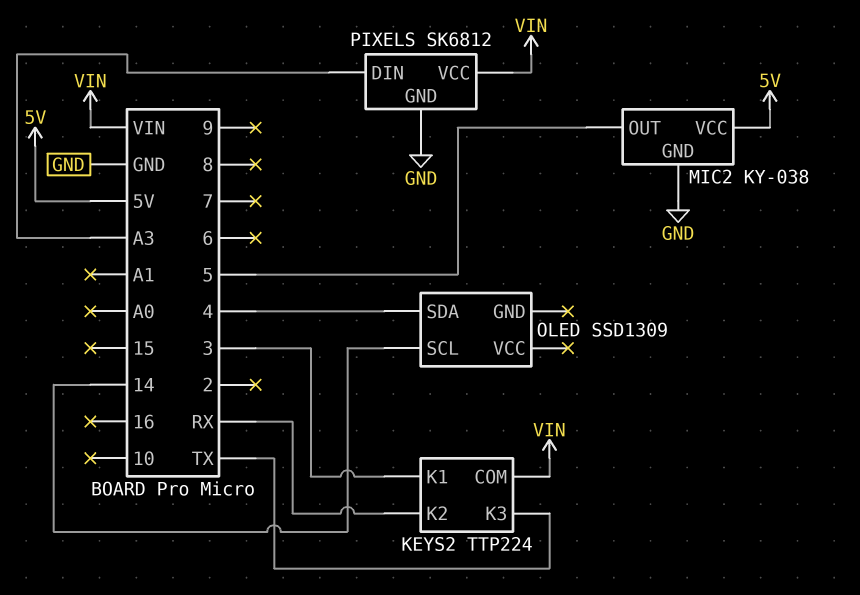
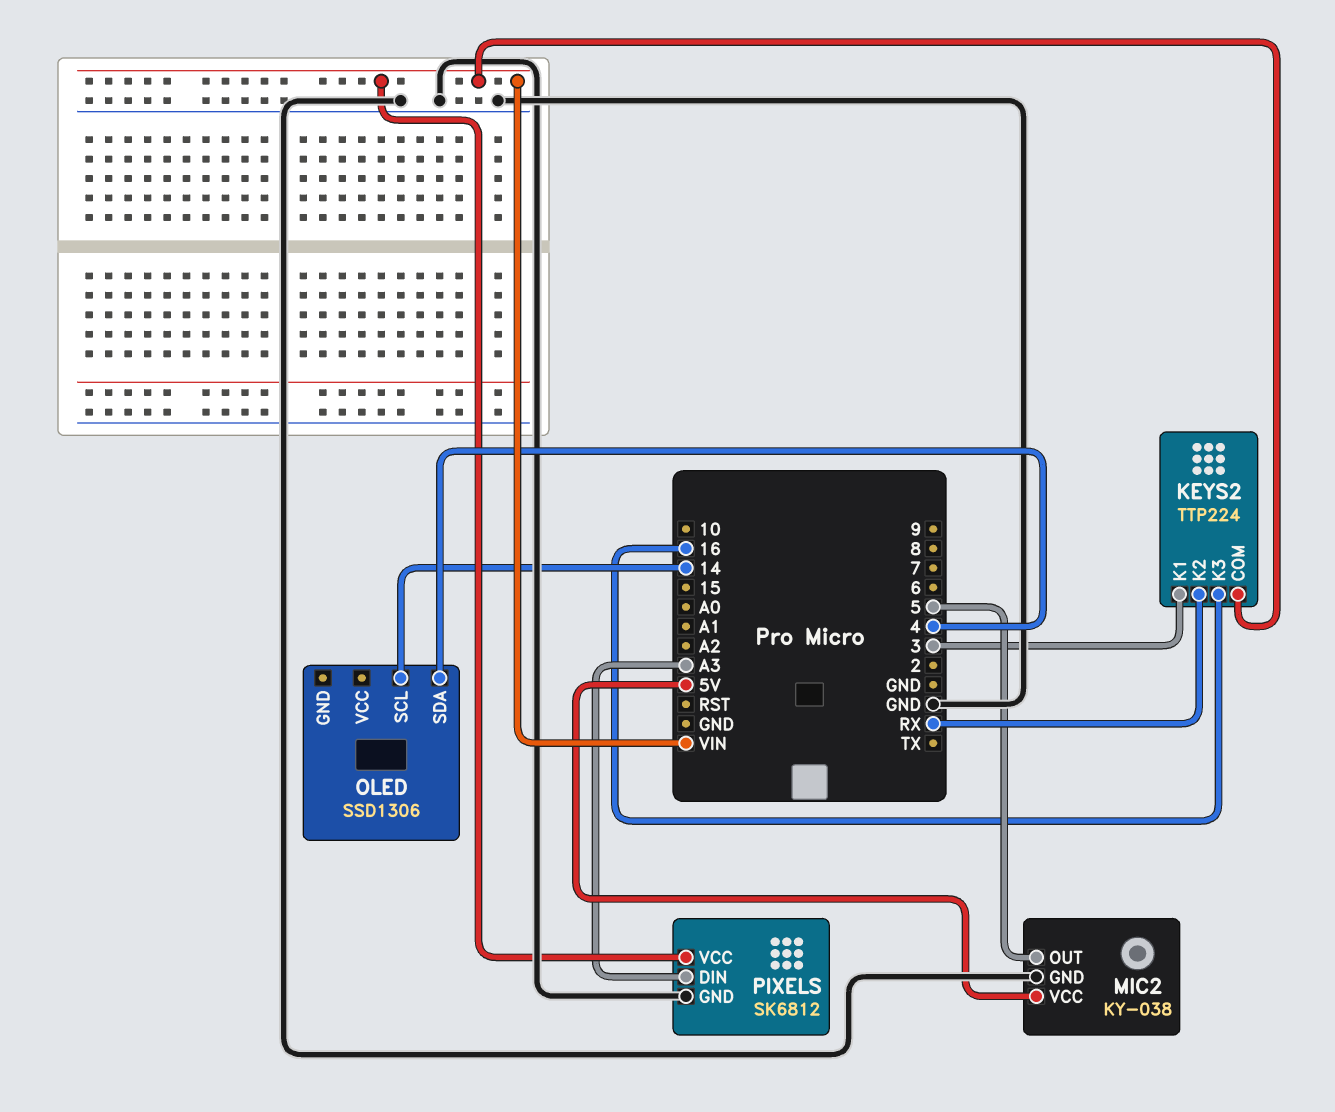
KEYS2 pin K3: TX -> 16
OLED: SSD1309 -> SSD1306

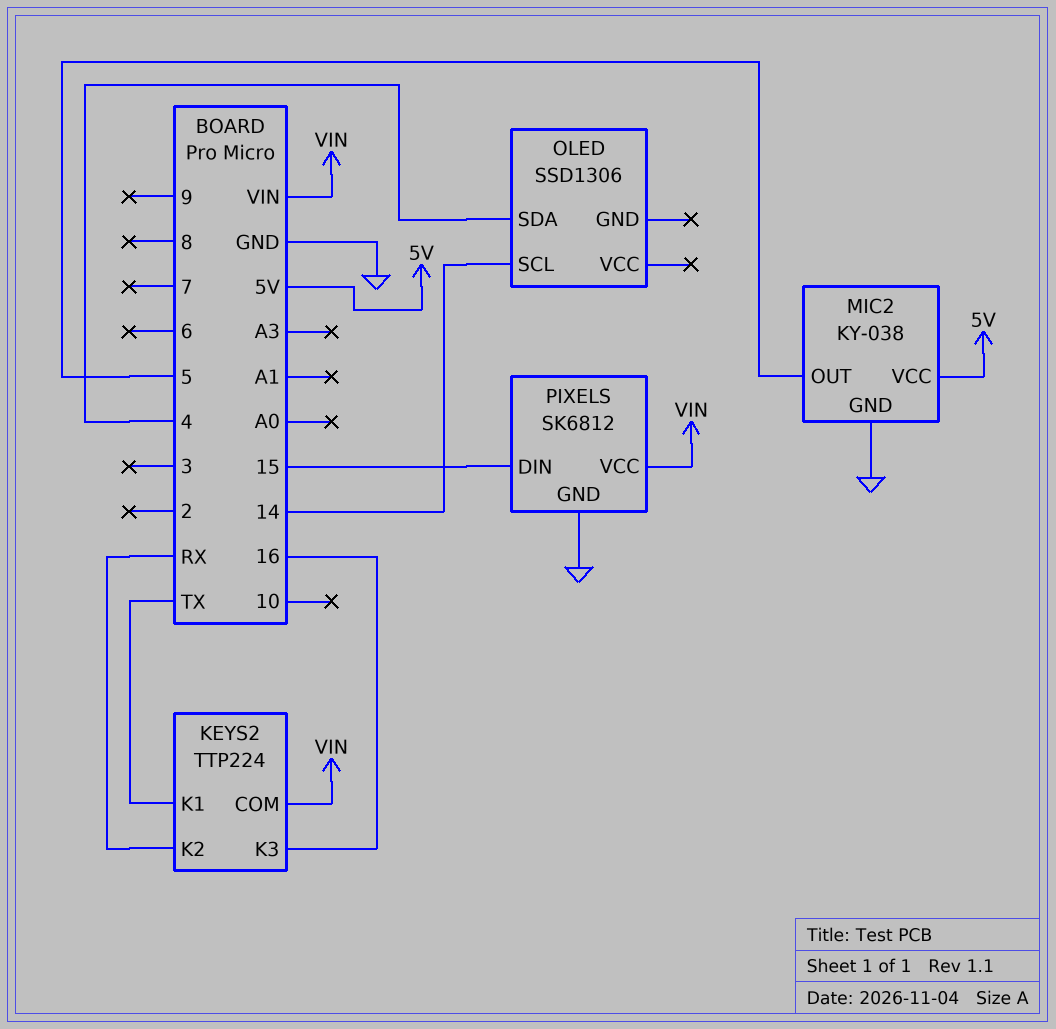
KEYS2 pin K1: 3 -> TX
PIXELS pin DIN: A3 -> 15

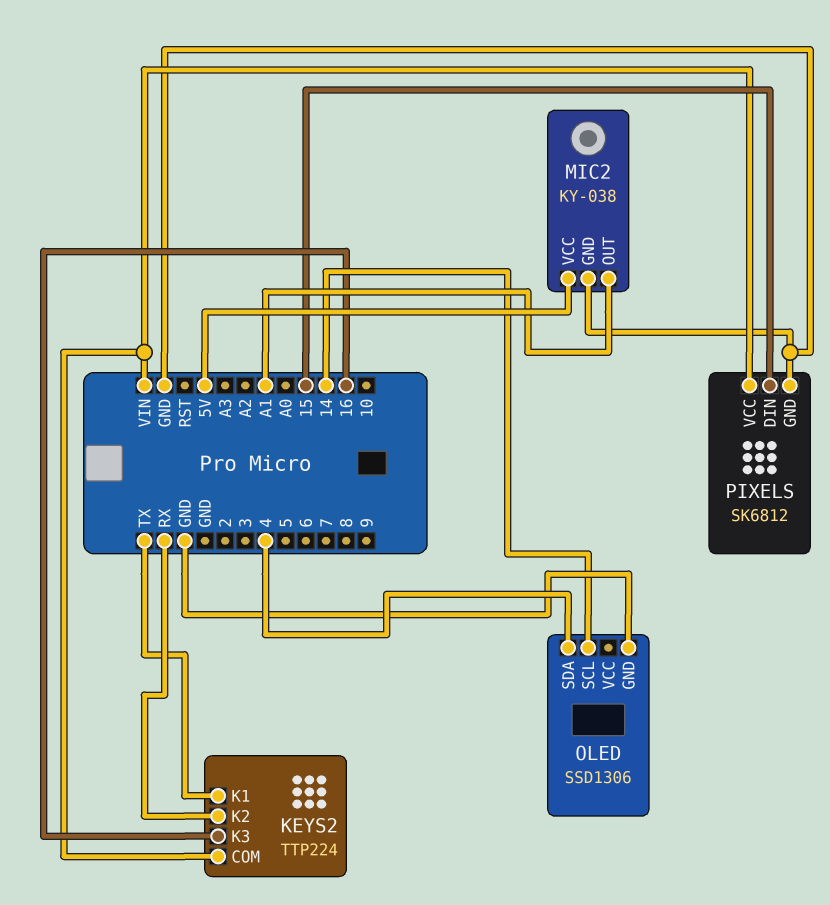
MIC2 pin OUT: 5 -> A1
OLED pin GND: none -> GND

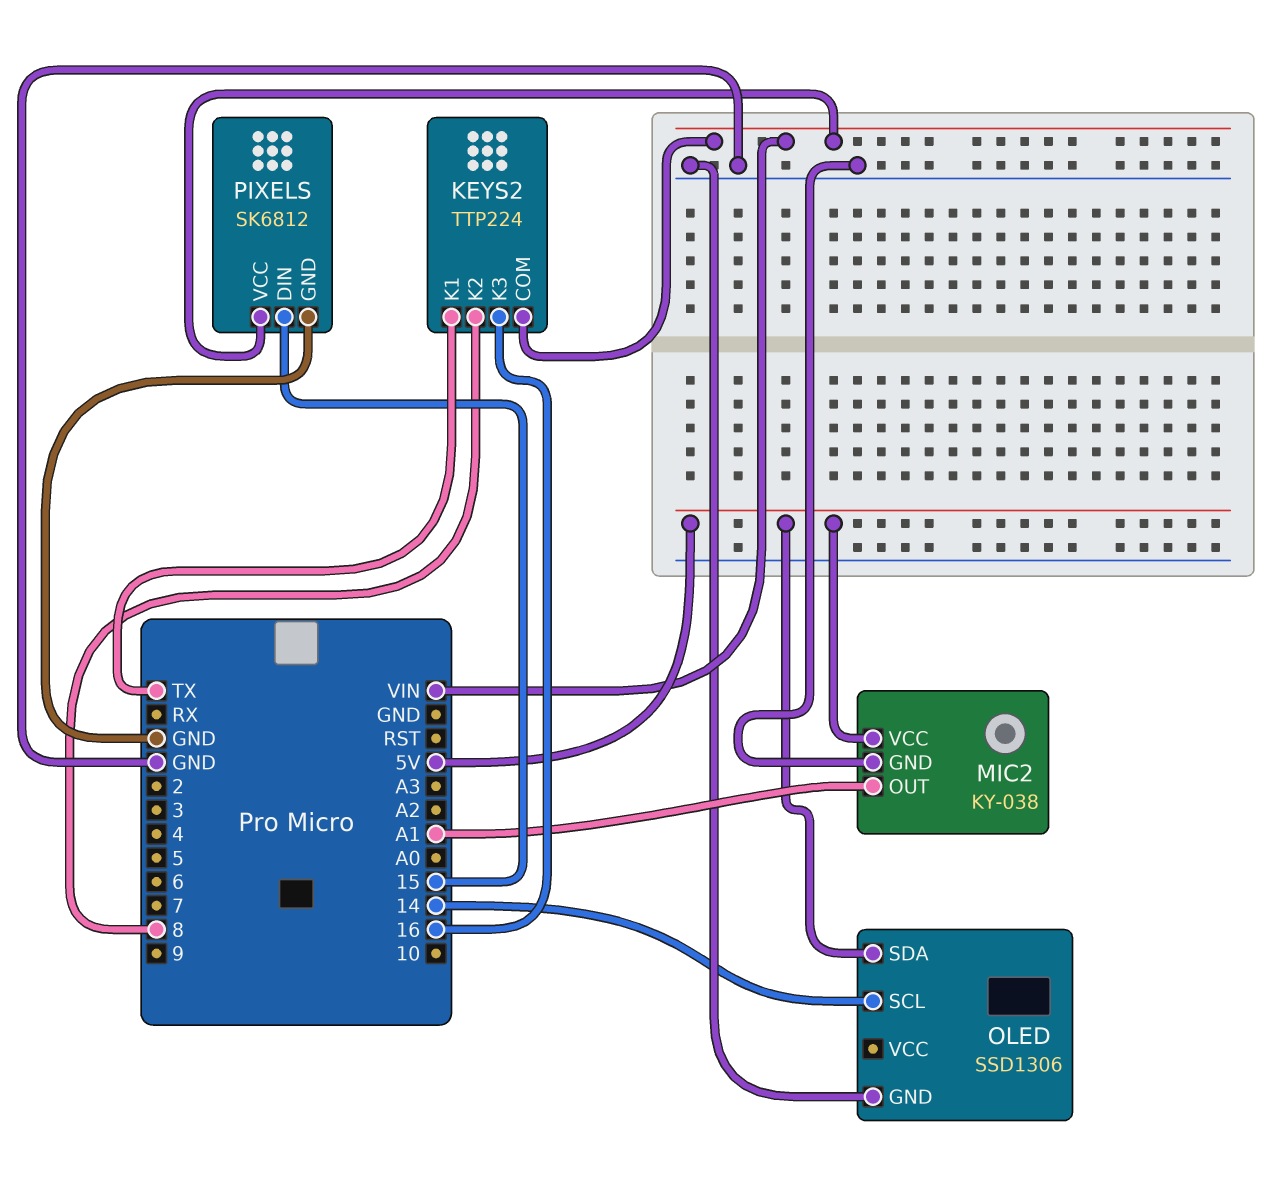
KEYS2 pin K2: RX -> 8
OLED pin SDA: 4 -> 5V

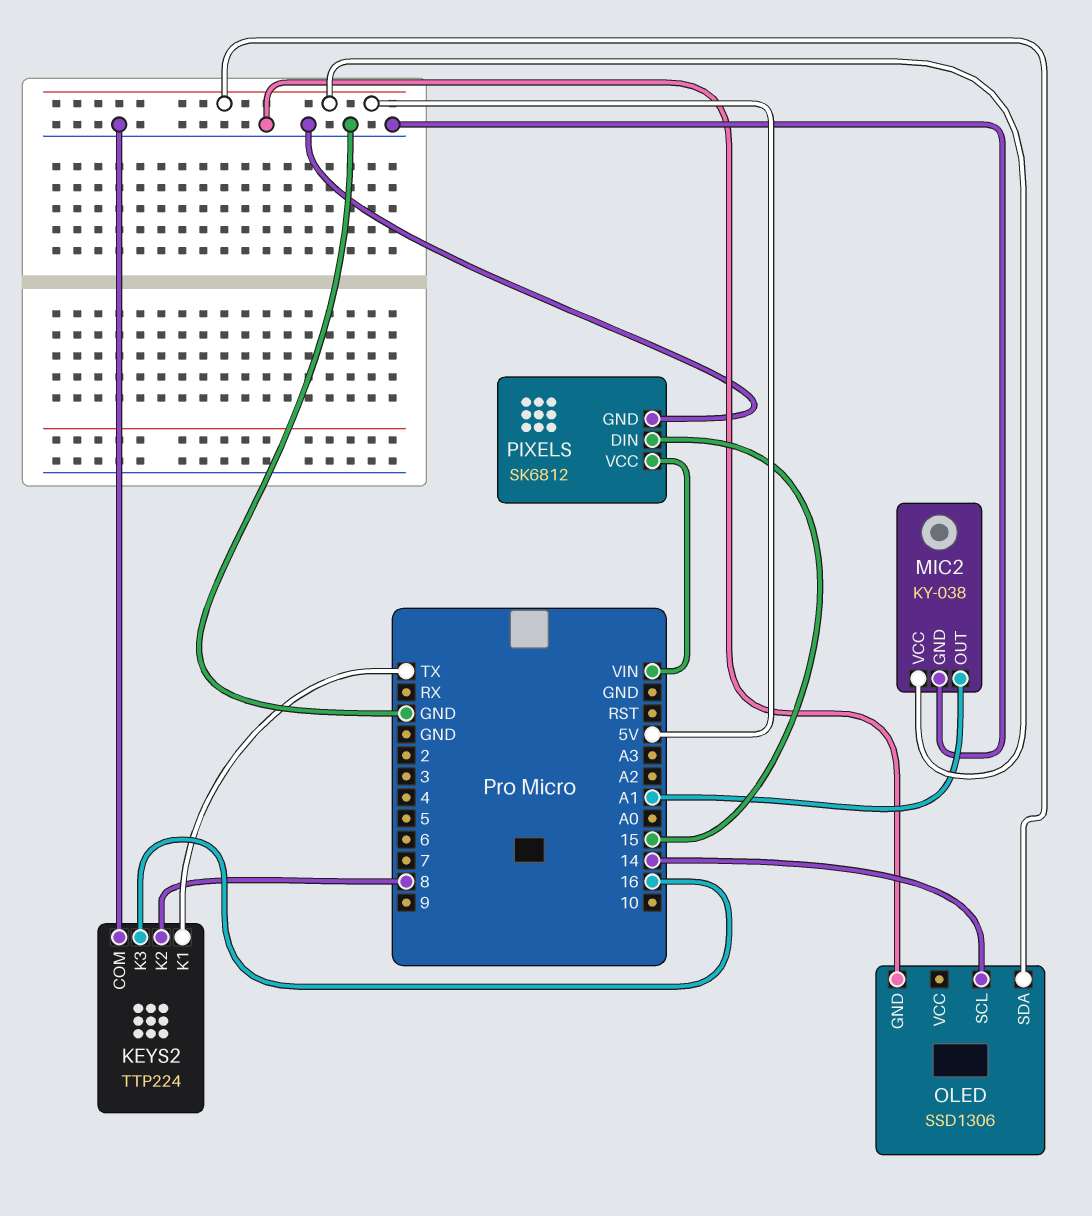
KEYS2 pin COM: VIN -> GND

